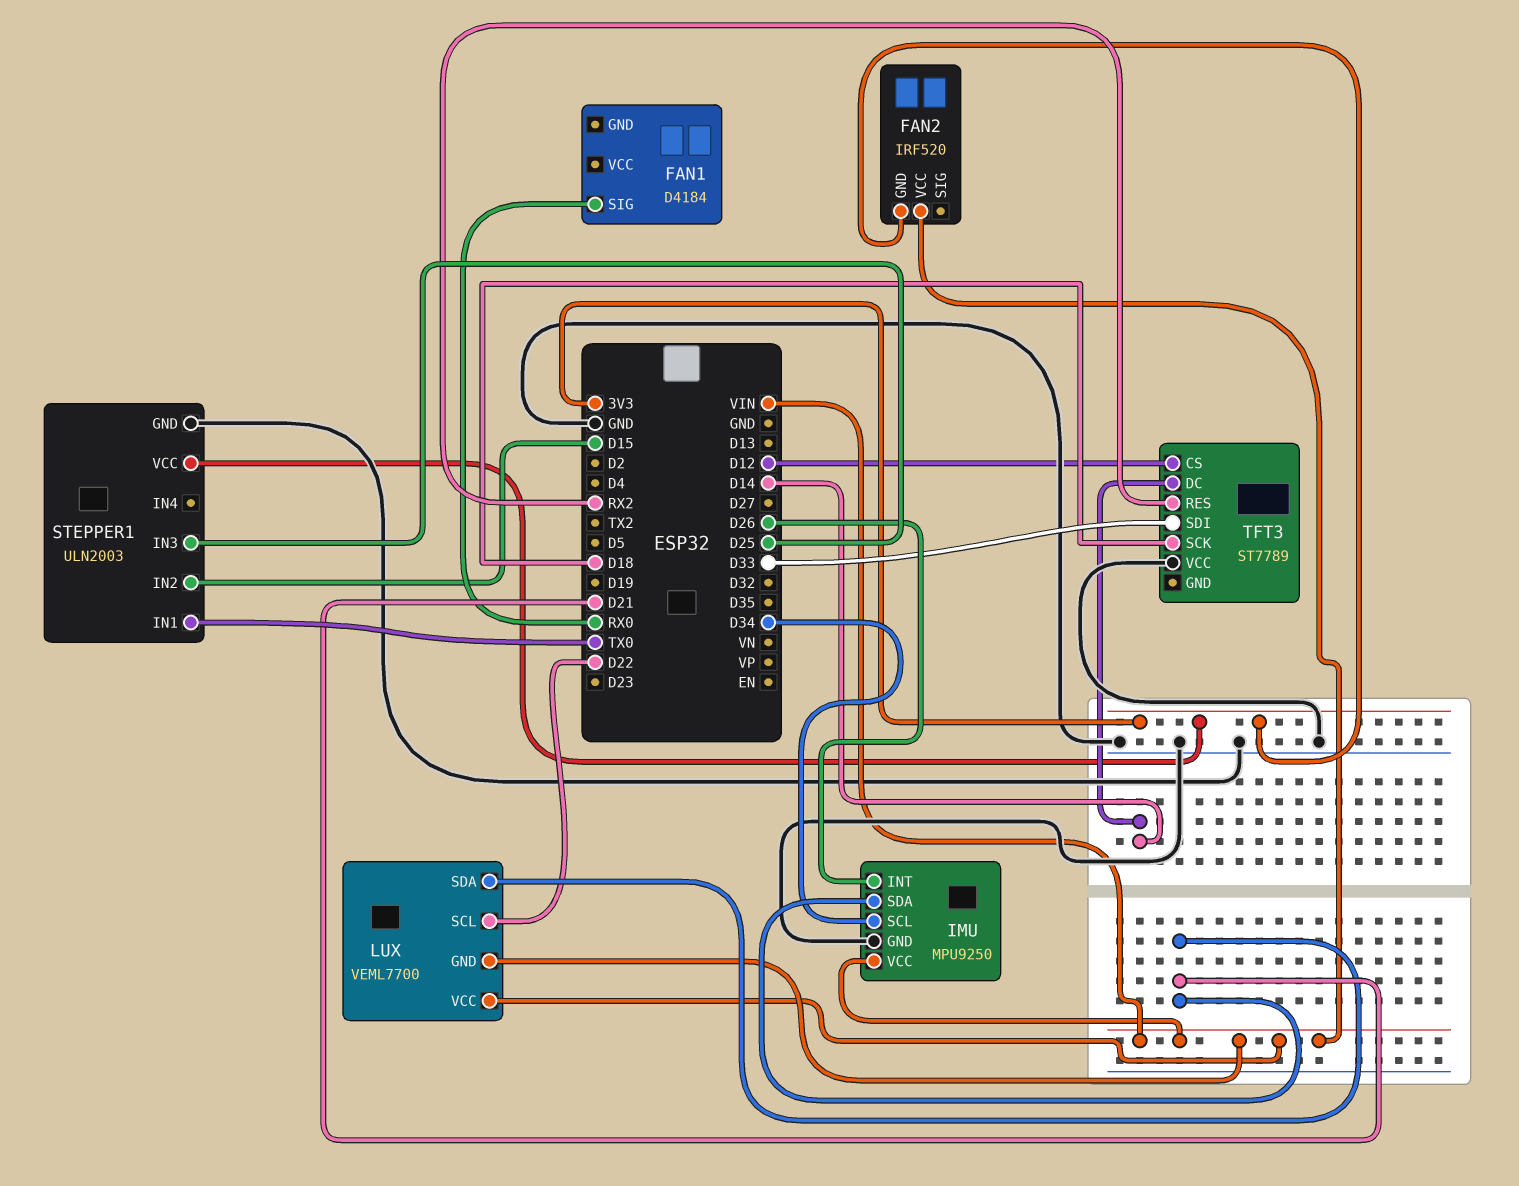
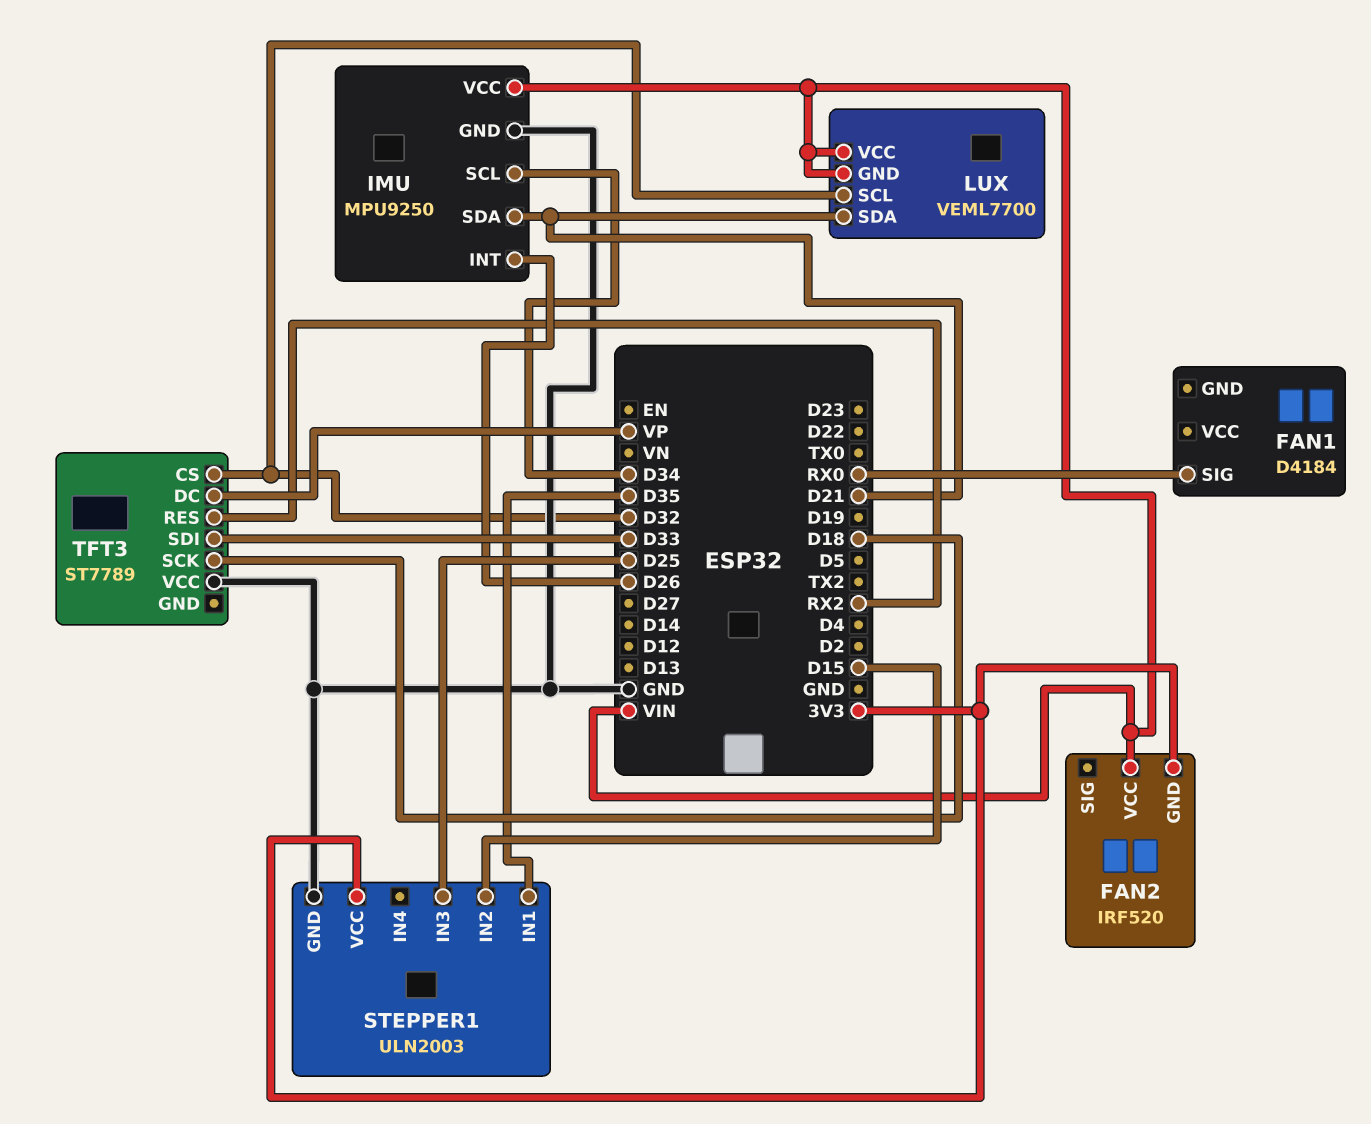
LUX pin SCL: D22 -> D32
STEPPER1 pin IN1: TX0 -> D35
TFT3 pin CS: D12 -> D32
TFT3 pin DC: D14 -> VP

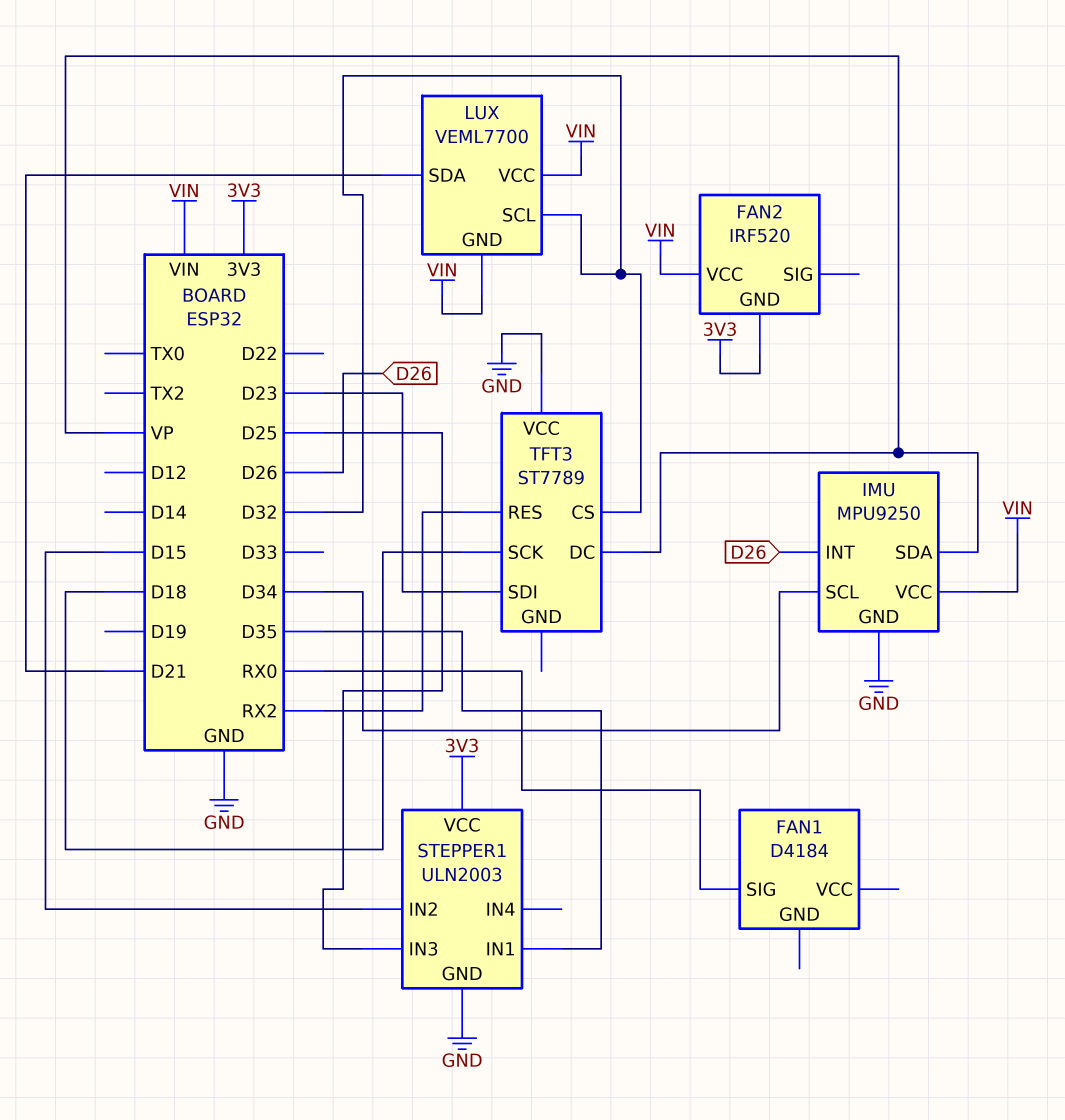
IMU pin SDA: D21 -> VP
TFT3 pin SDI: D33 -> D23

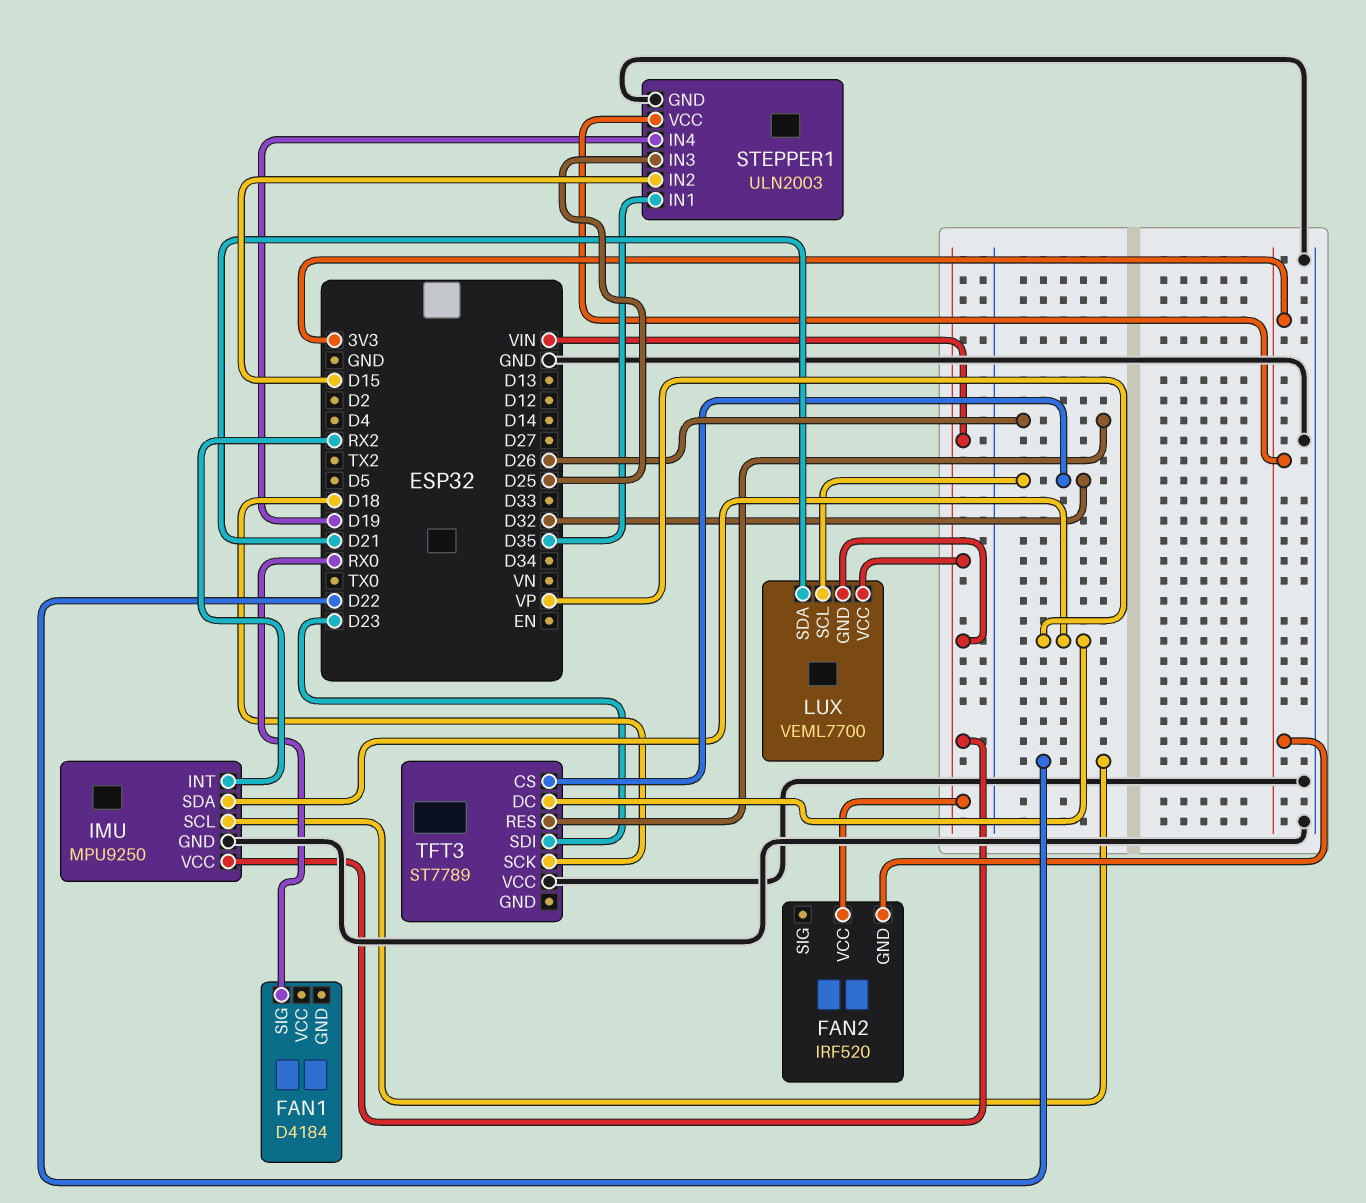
IMU pin INT: D26 -> RX2
IMU pin SCL: D34 -> D22
STEPPER1 pin IN4: none -> D19
TFT3 pin RES: RX2 -> D26

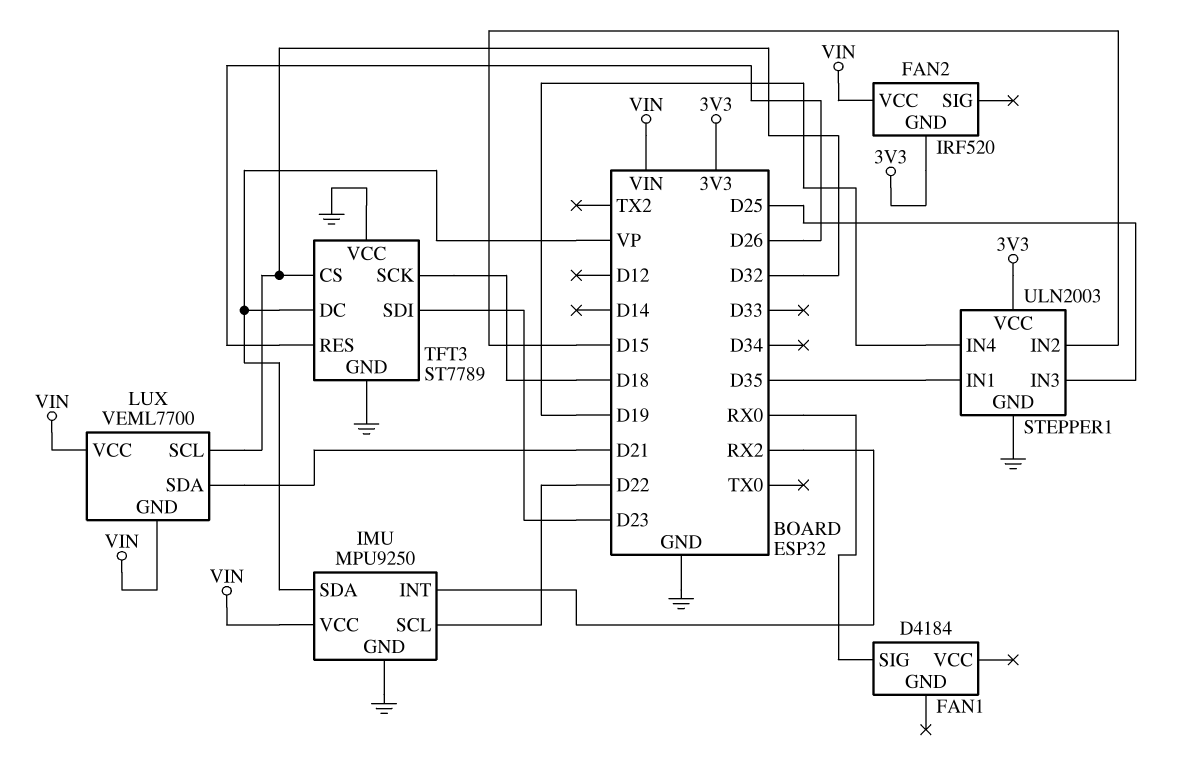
TFT3 pin GND: none -> GND

